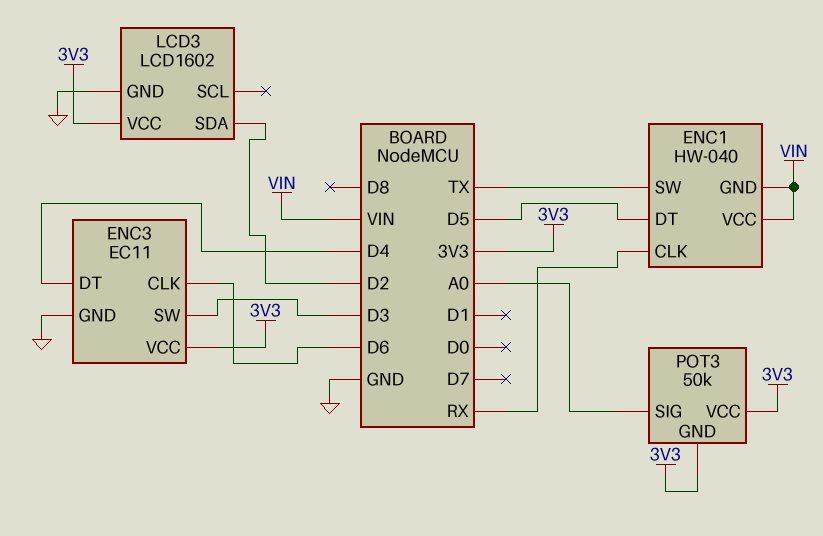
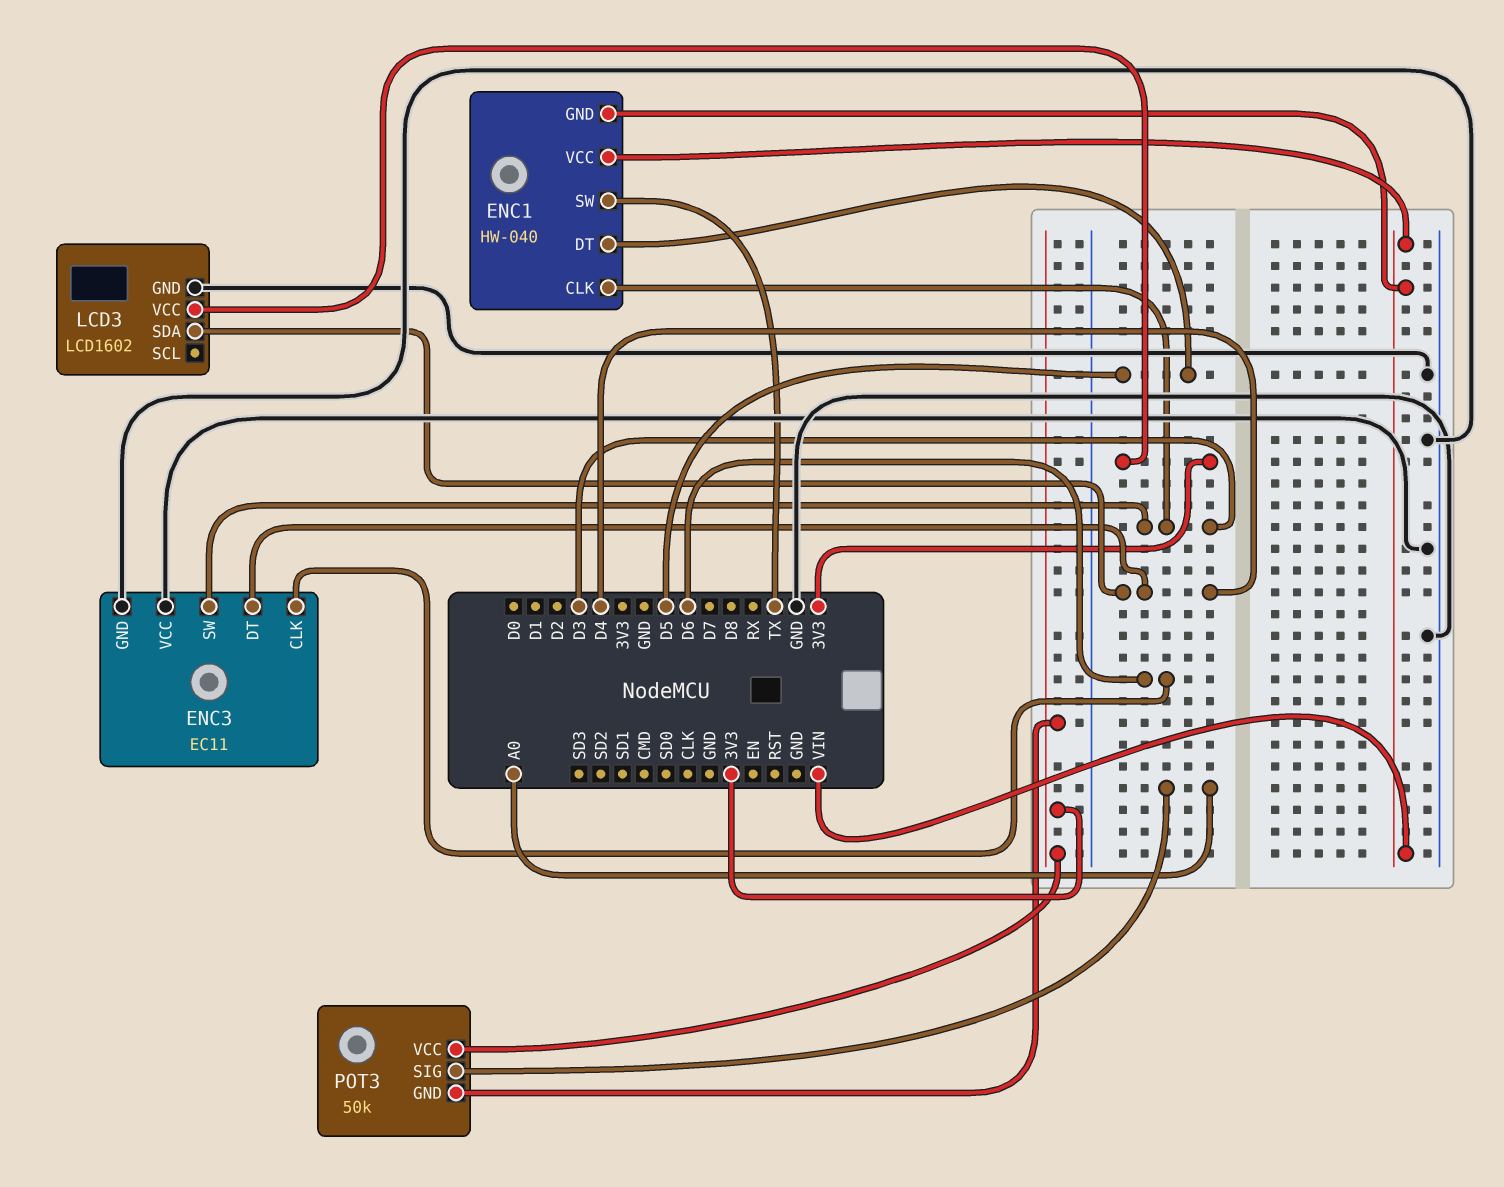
ENC1 pin CLK: RX -> D3
ENC3 pin VCC: 3V3 -> GND
LCD3 pin SDA: D2 -> D4

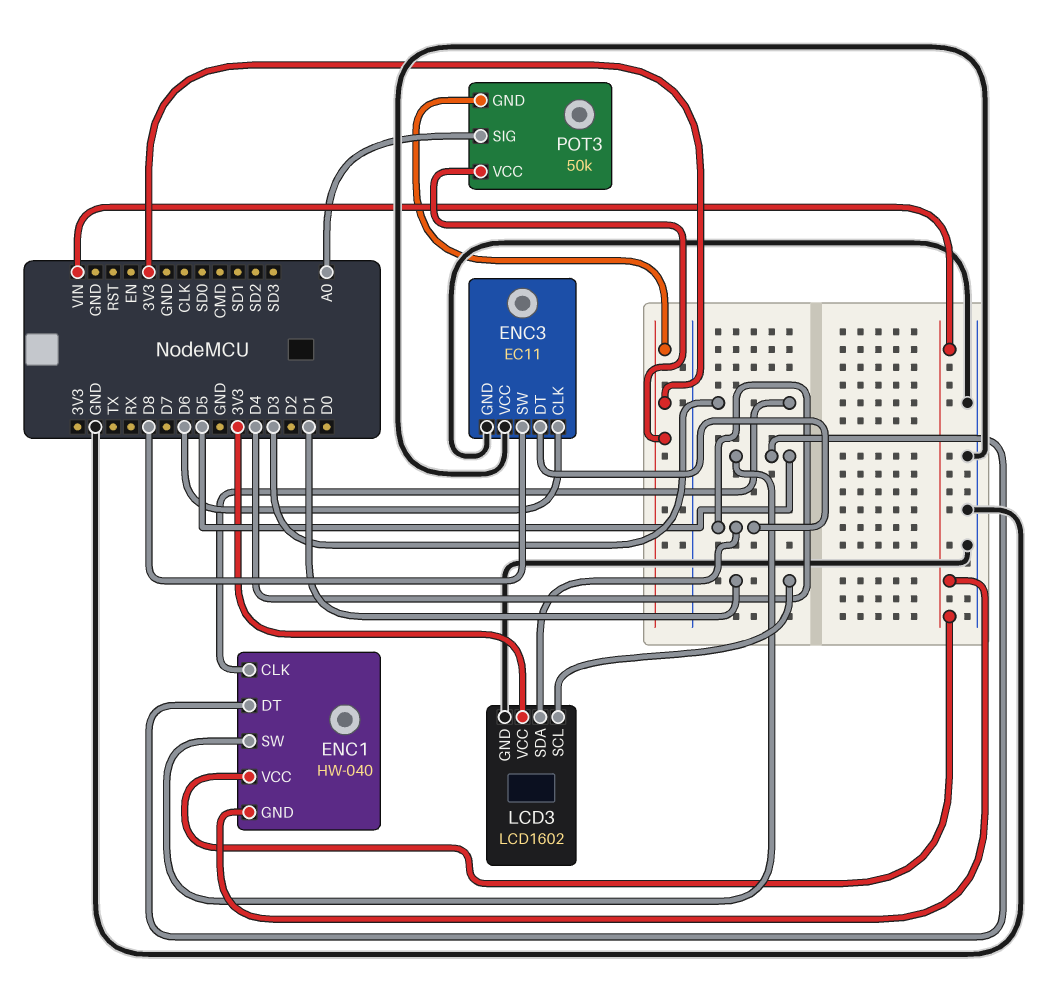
ENC1 pin SW: TX -> D5
ENC3 pin SW: D3 -> D8
LCD3 pin SCL: none -> D1

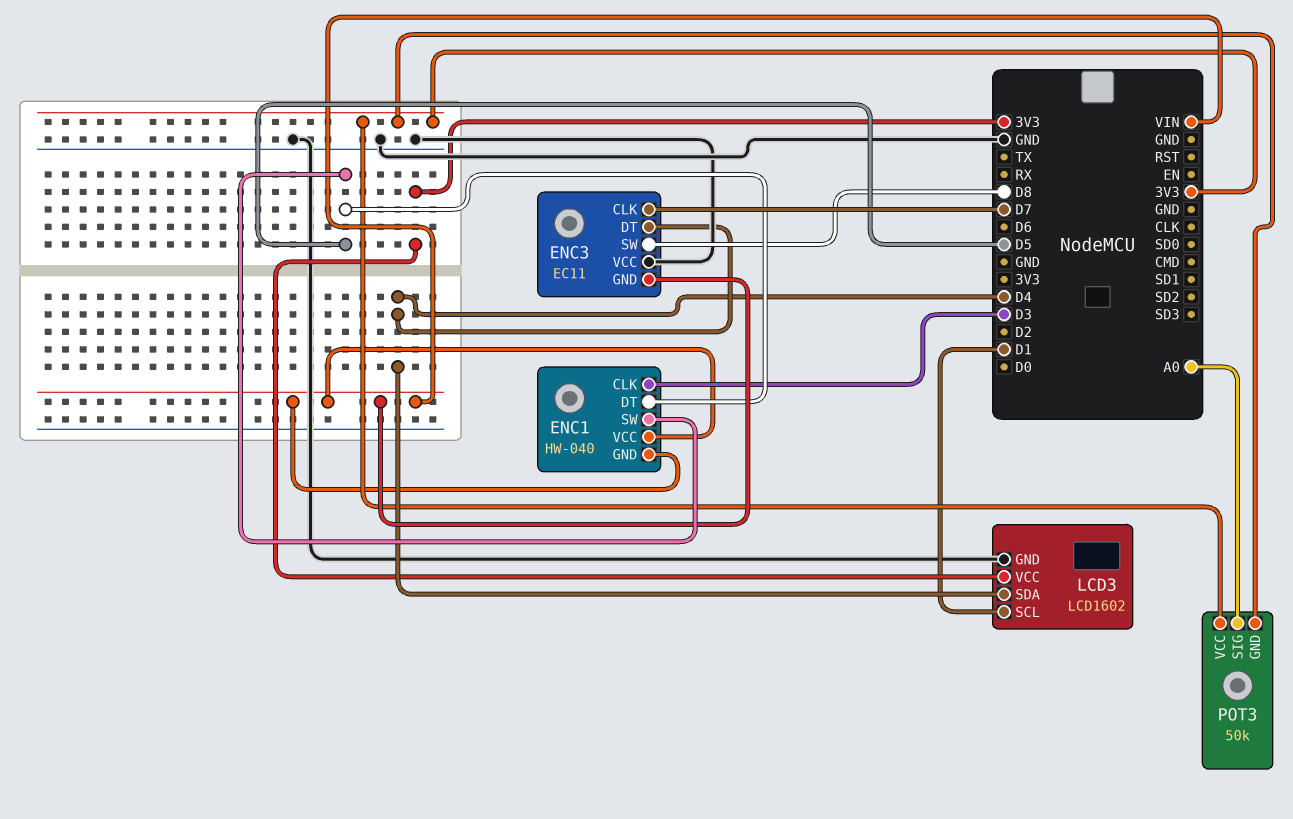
ENC3 pin CLK: D6 -> D7
ENC3 pin GND: GND -> VIN

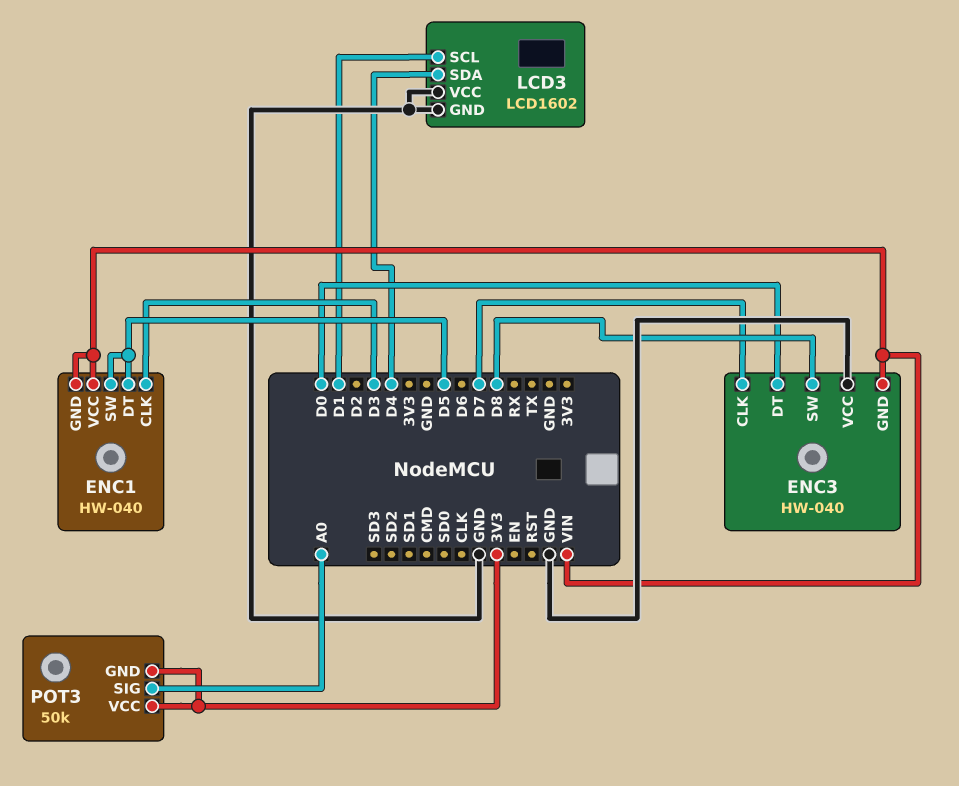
ENC3: EC11 -> HW-040
ENC3 pin DT: D4 -> D0
LCD3 pin VCC: 3V3 -> GND

